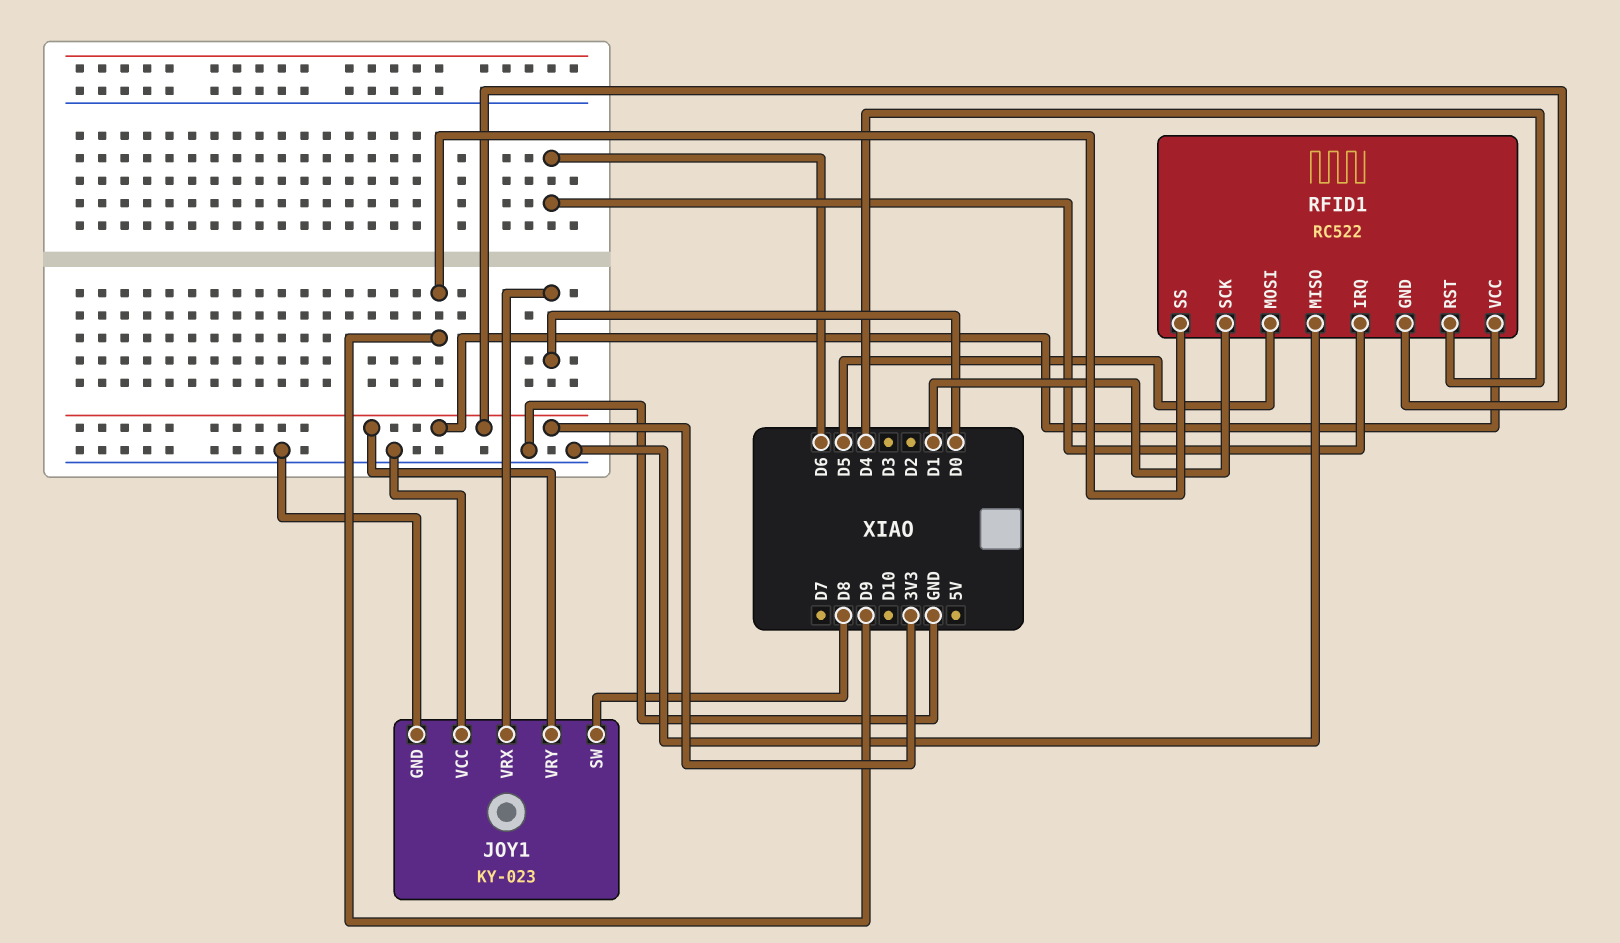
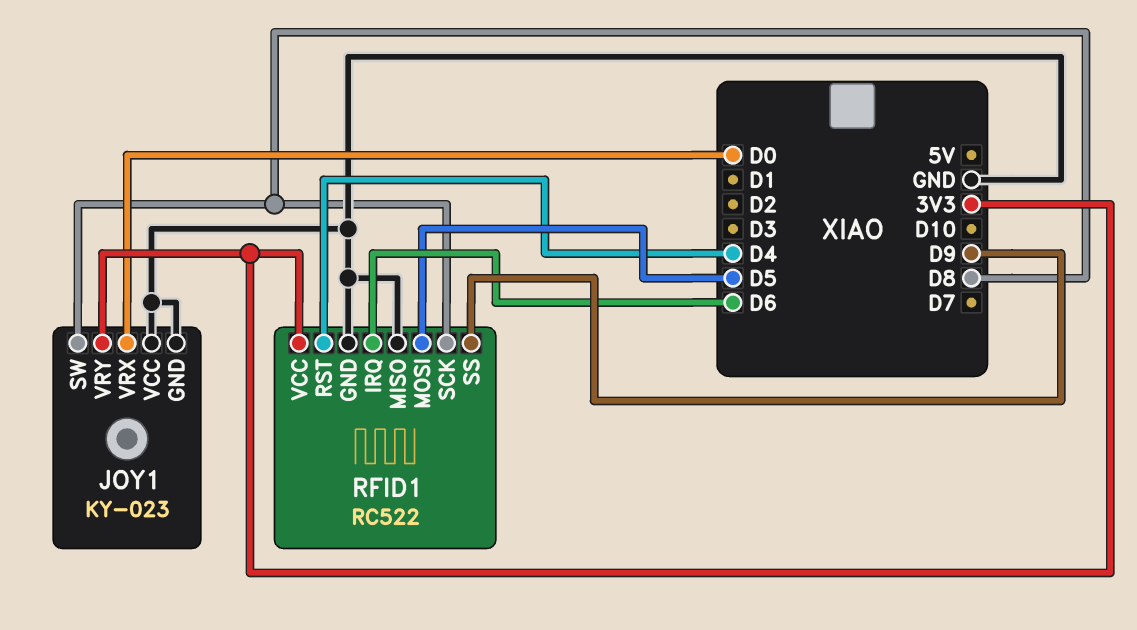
RFID1 pin GND: 3V3 -> GND
RFID1 pin SCK: D1 -> D8

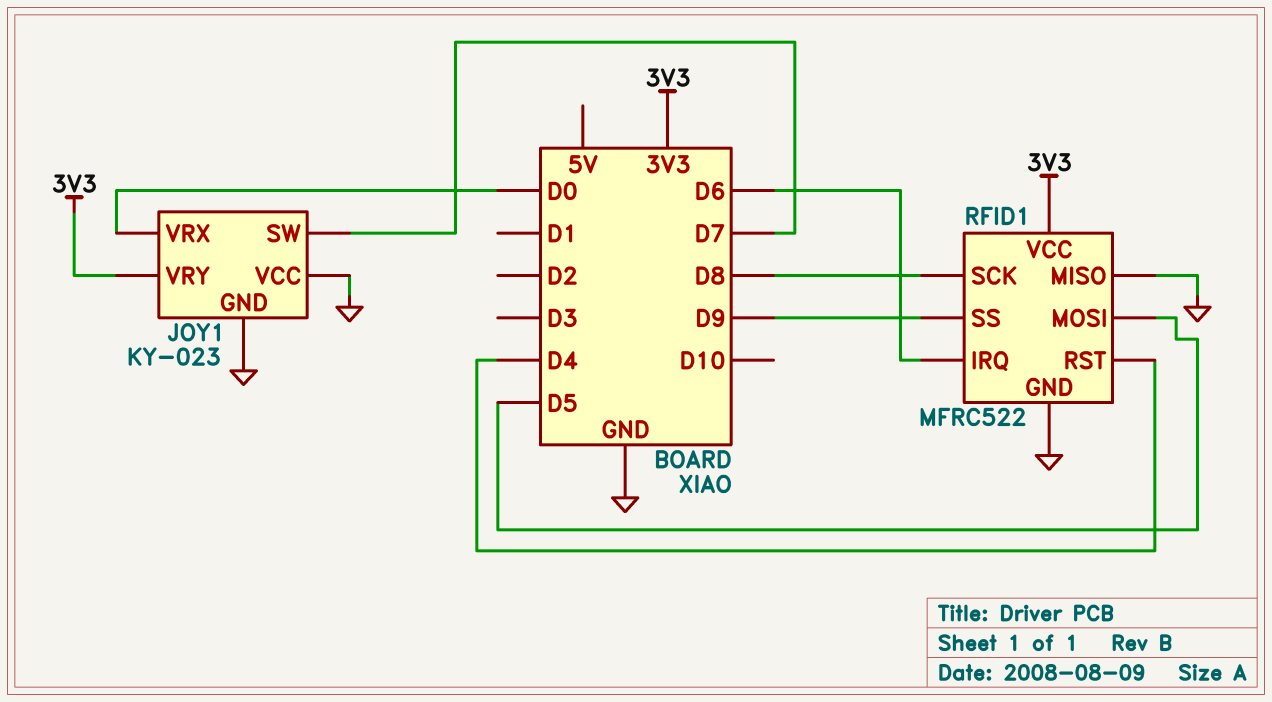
JOY1 pin SW: D8 -> D7
RFID1: RC522 -> MFRC522

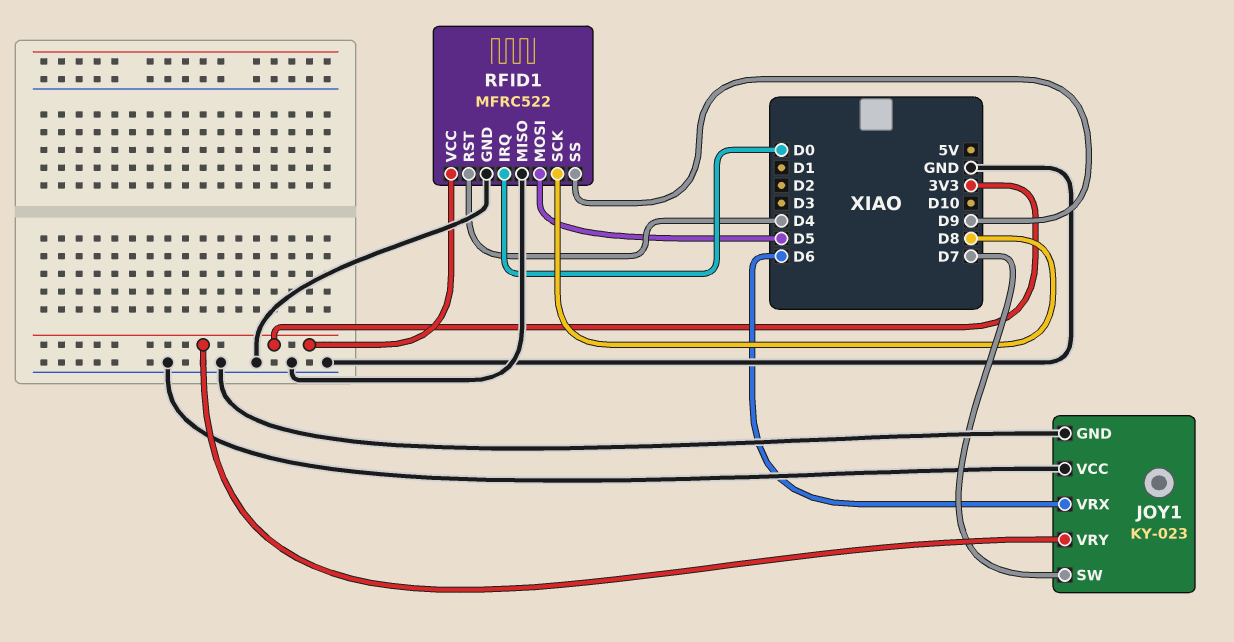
JOY1 pin VRX: D0 -> D6
RFID1 pin IRQ: D6 -> D0

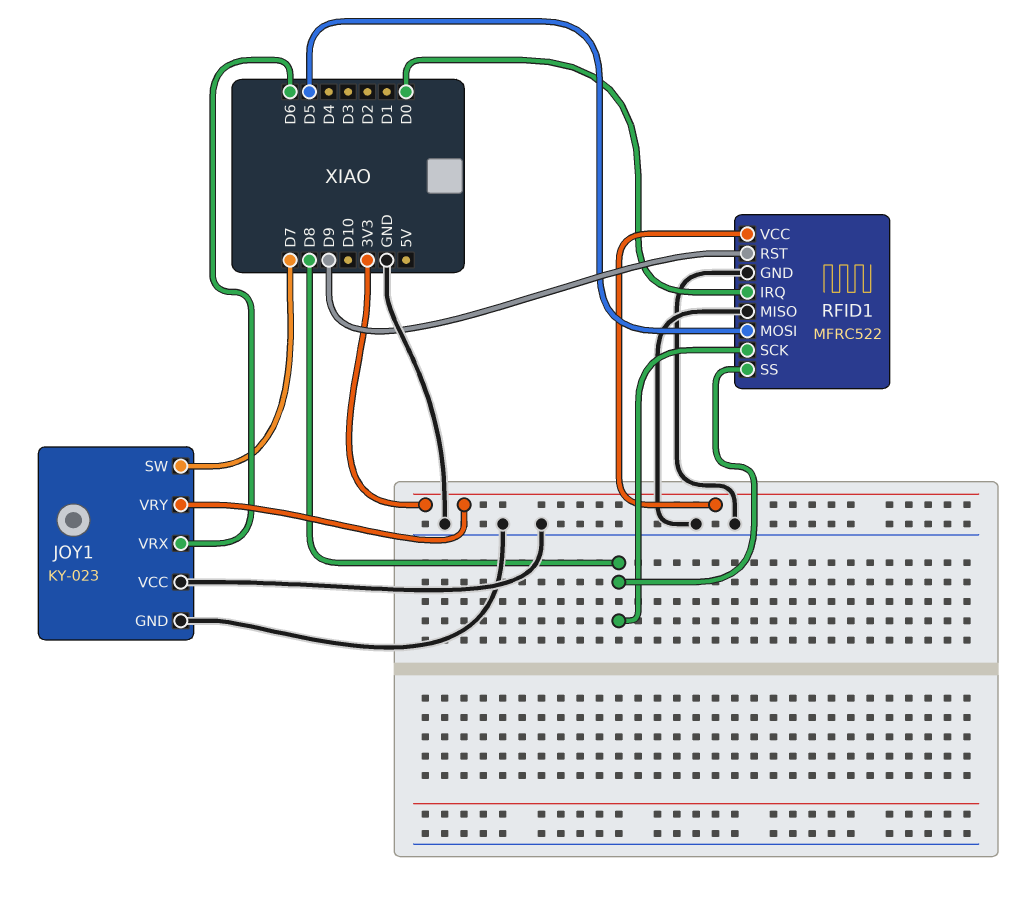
RFID1 pin RST: D4 -> D9
RFID1 pin SS: D9 -> D8

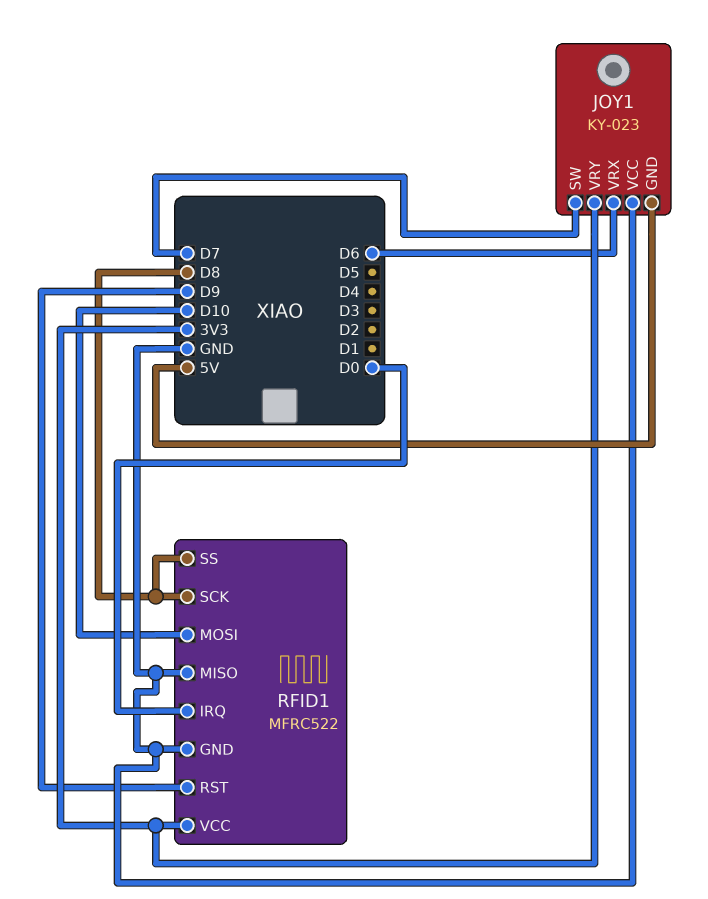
JOY1 pin GND: GND -> 5V
RFID1 pin MOSI: D5 -> D10

